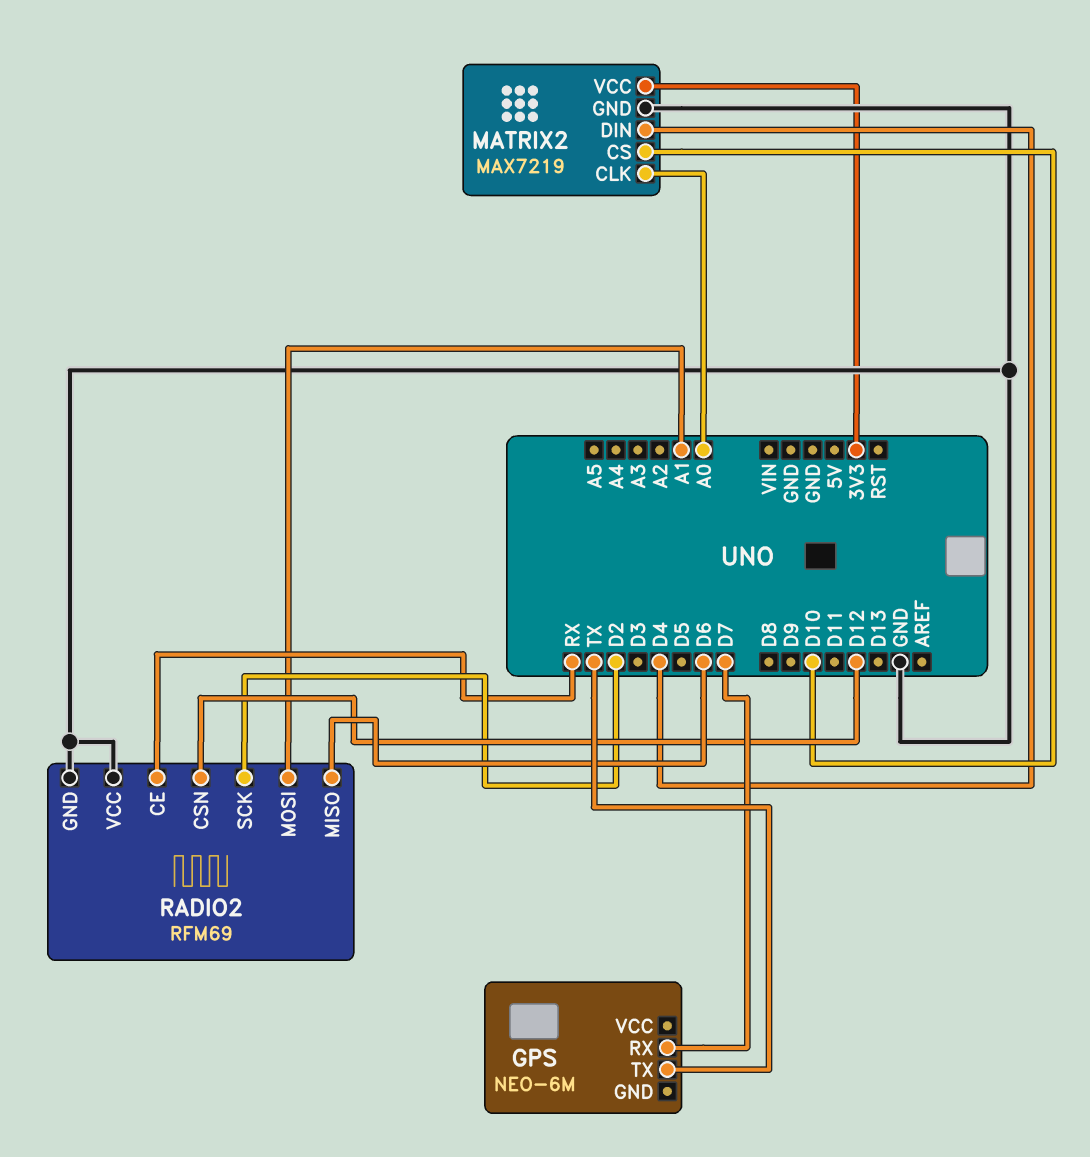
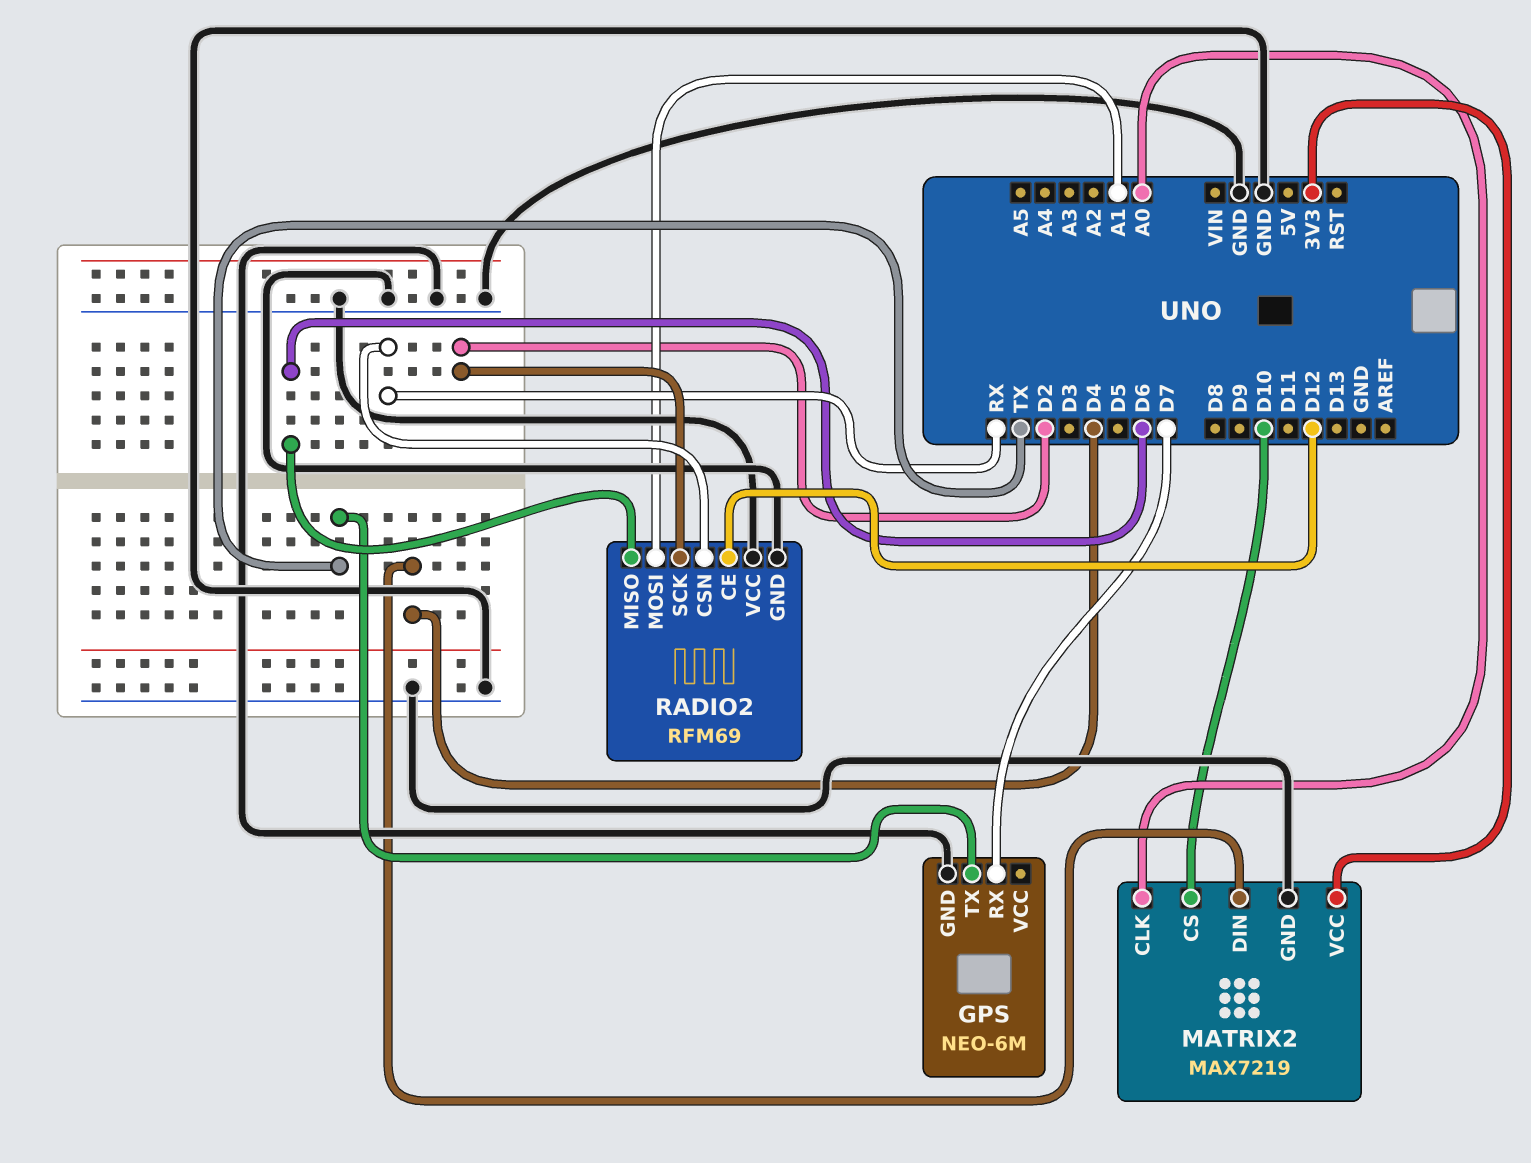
GPS pin GND: none -> GND
RADIO2 pin CE: RX -> D12
RADIO2 pin CSN: D12 -> RX

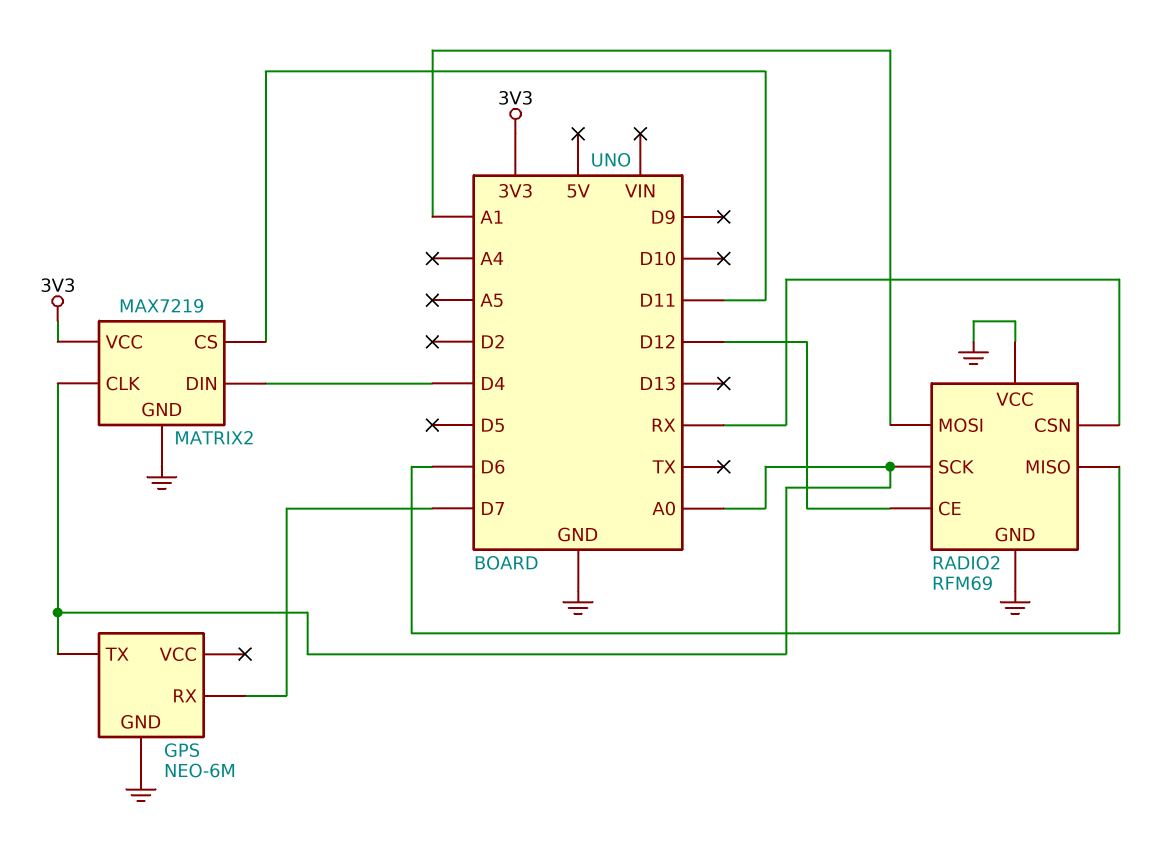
GPS pin TX: TX -> A0
MATRIX2 pin CS: D10 -> D11
RADIO2 pin SCK: D2 -> A0

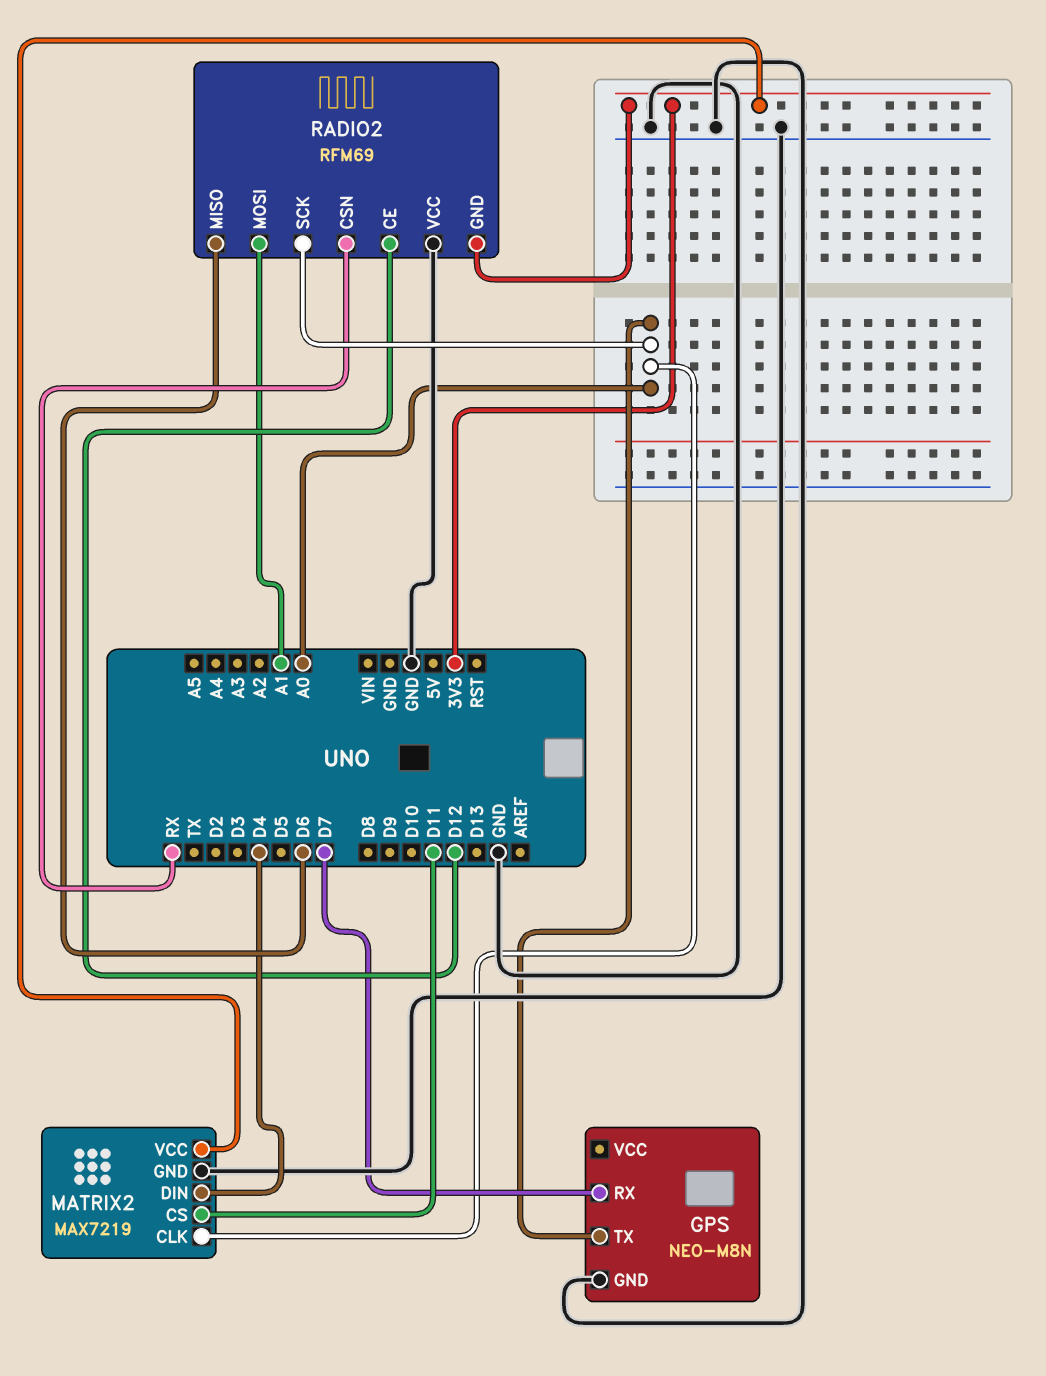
GPS: NEO-6M -> NEO-M8N
RADIO2 pin GND: GND -> 3V3

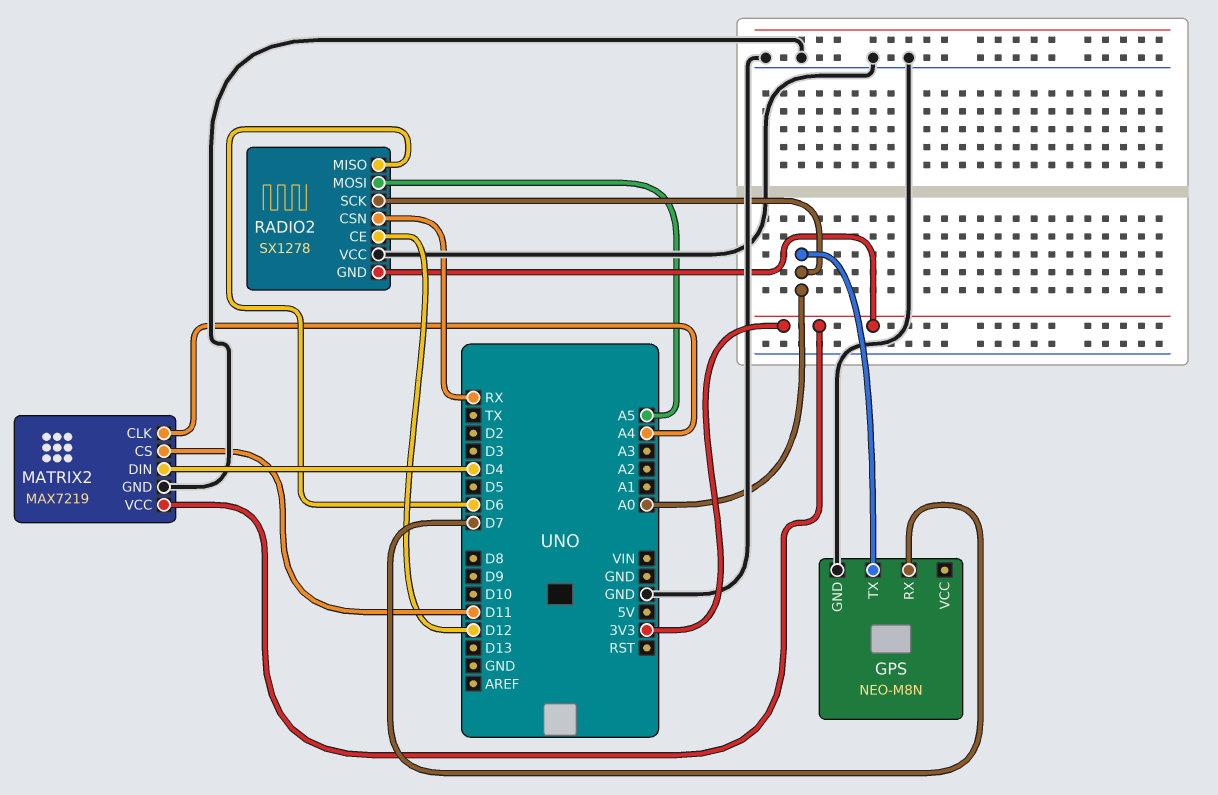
MATRIX2 pin CLK: A0 -> A4
RADIO2: RFM69 -> SX1278
RADIO2 pin MOSI: A1 -> A5

